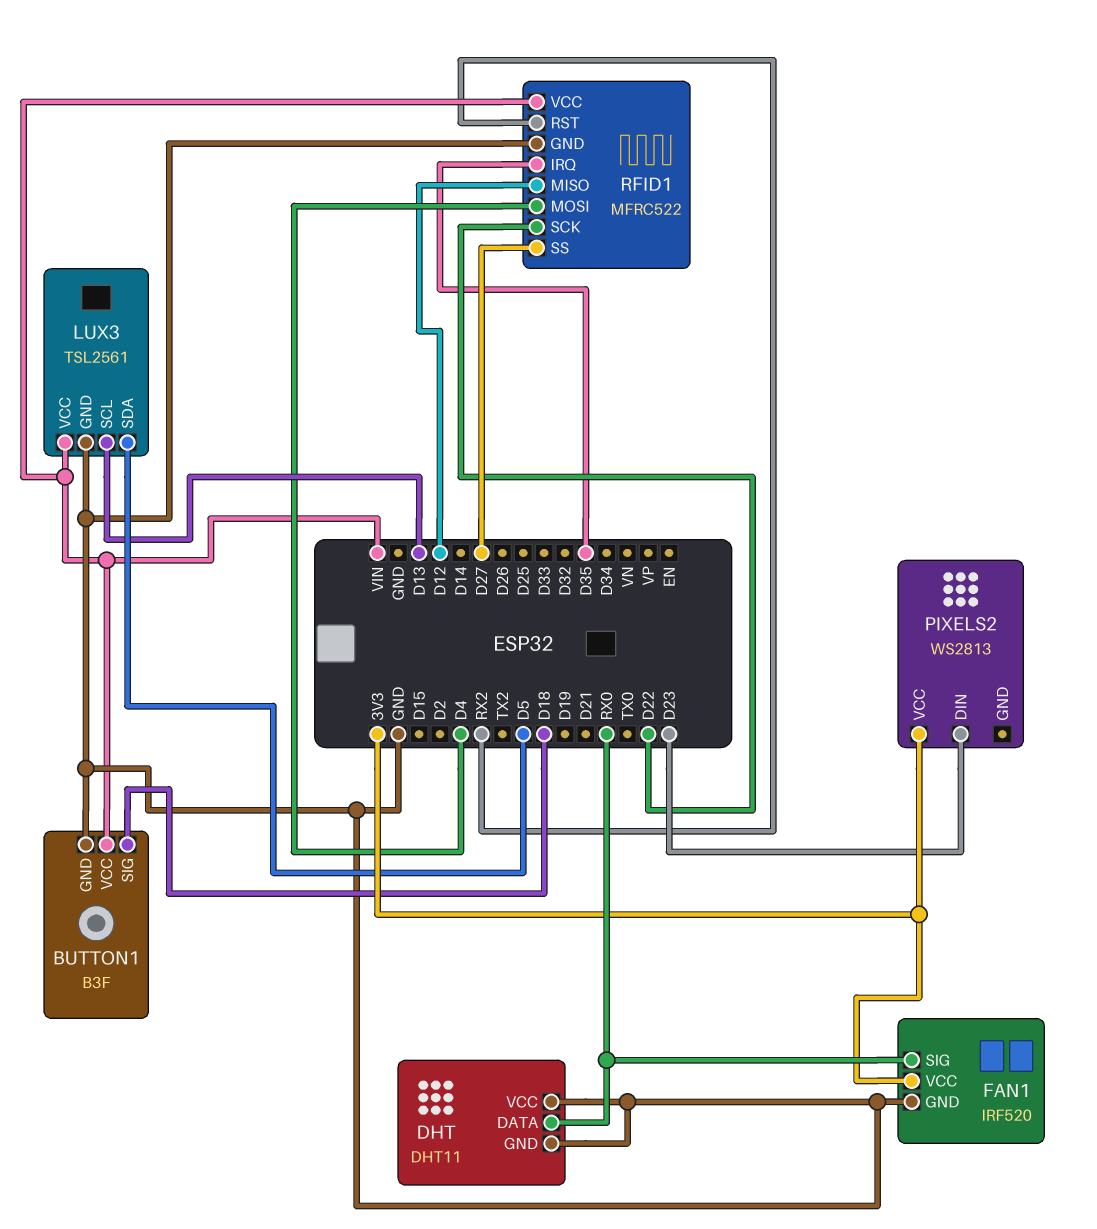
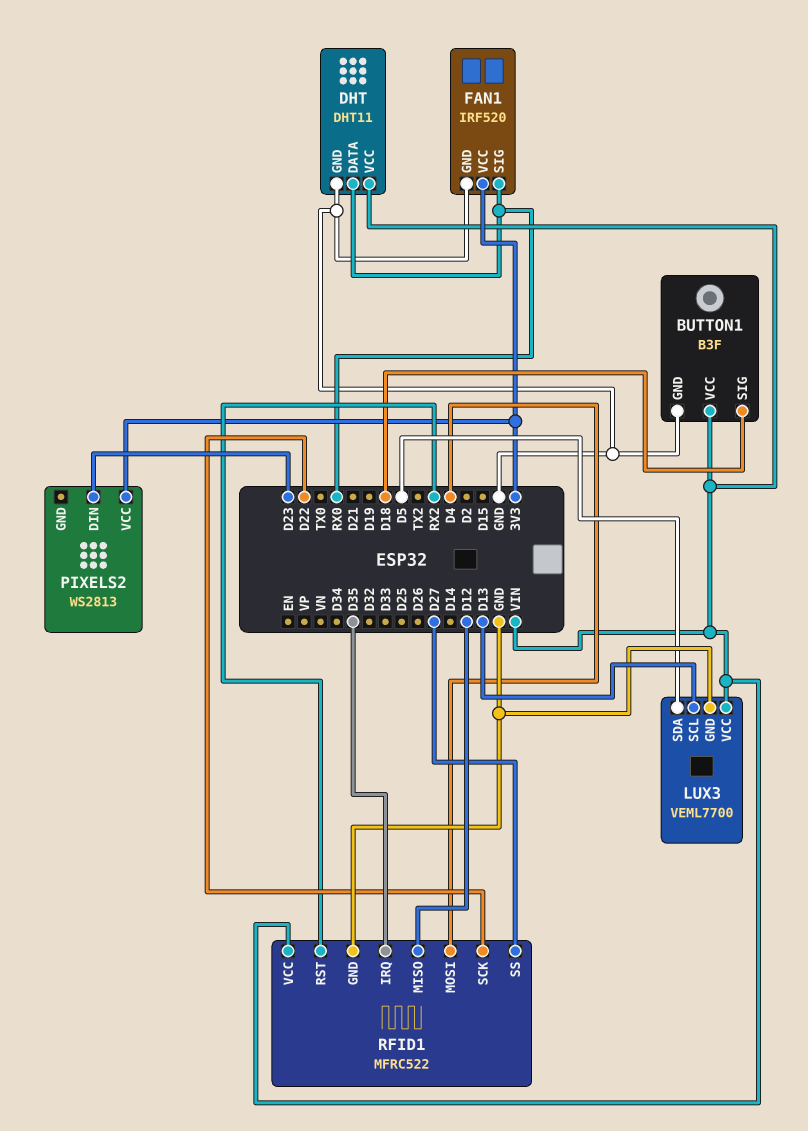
DHT pin VCC: GND -> VIN
LUX3: TSL2561 -> VEML7700

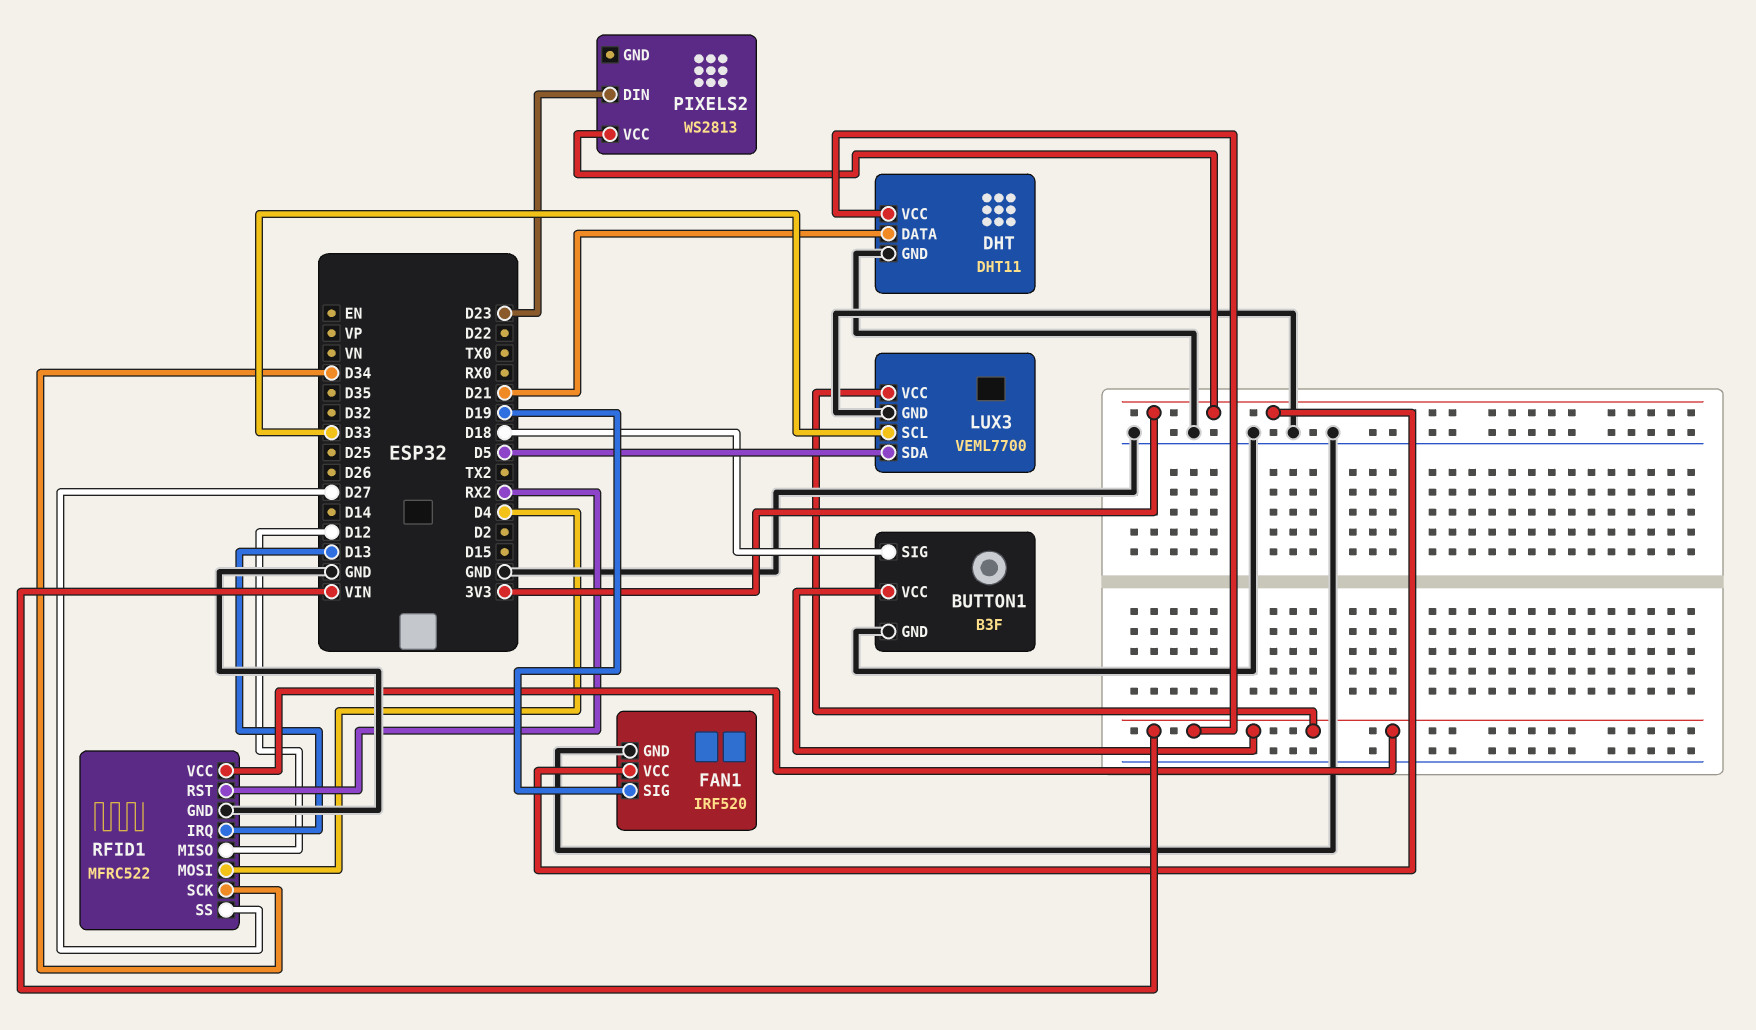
DHT pin DATA: RX0 -> D21
FAN1 pin SIG: RX0 -> D19
LUX3 pin SCL: D13 -> D33
RFID1 pin IRQ: D35 -> D13
RFID1 pin SCK: D22 -> D34

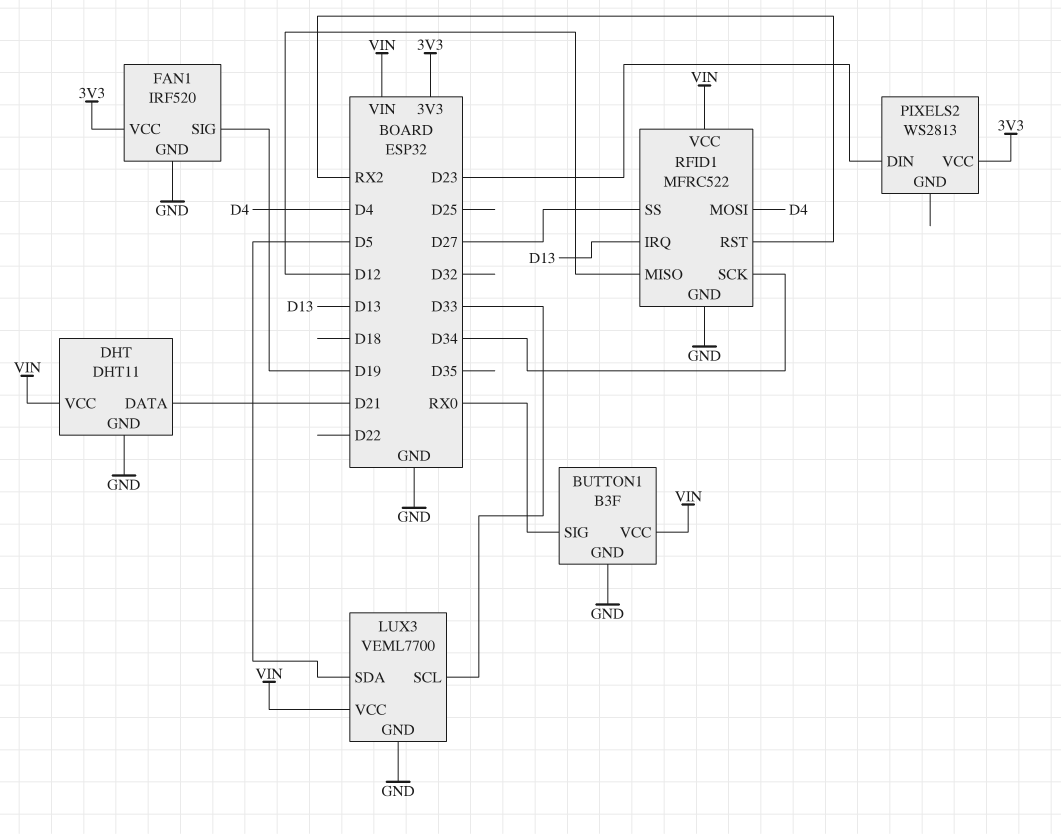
BUTTON1 pin SIG: D18 -> RX0

